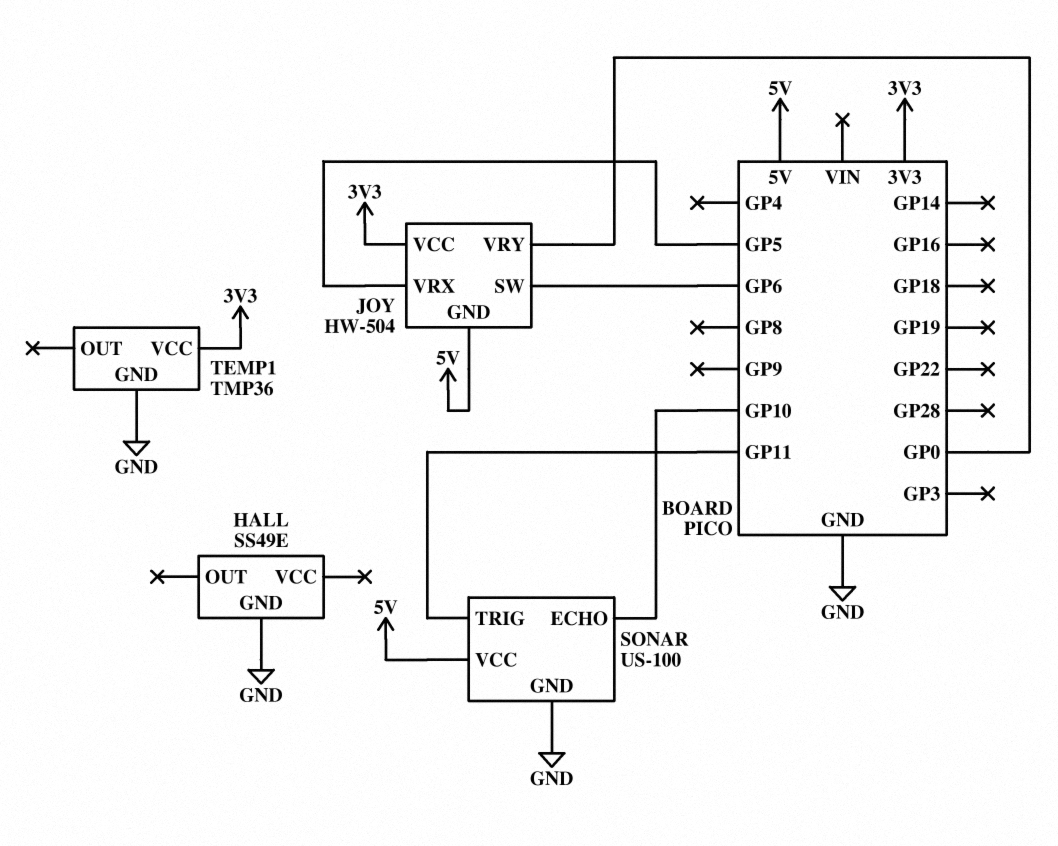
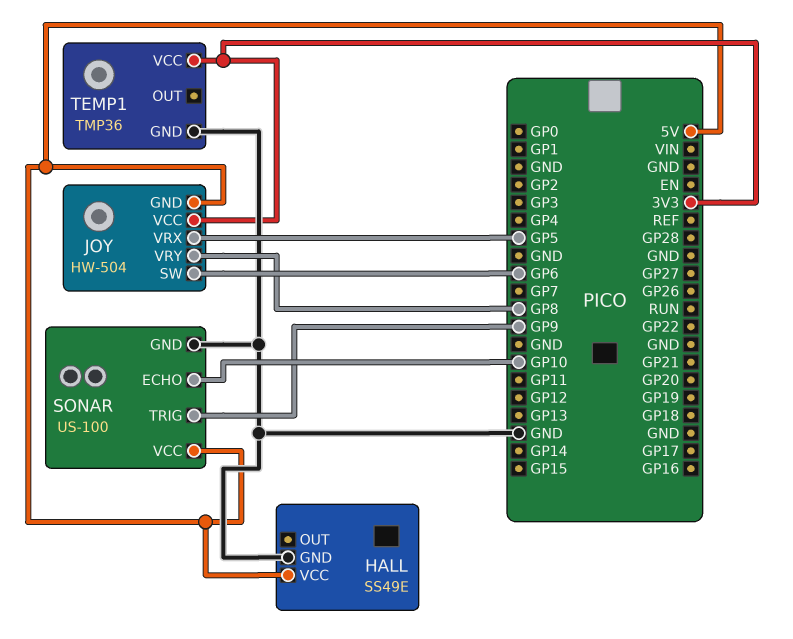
HALL pin VCC: none -> 5V
JOY pin VRY: GP0 -> GP8
SONAR pin TRIG: GP11 -> GP9

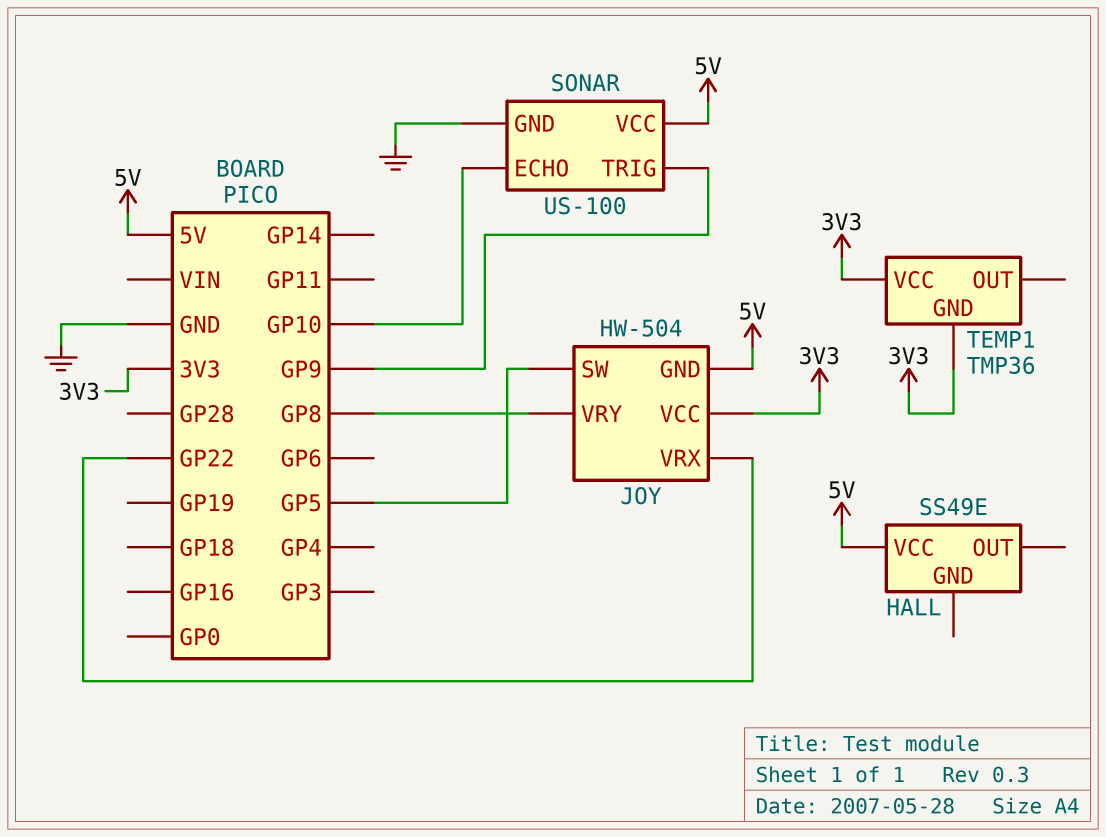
HALL pin GND: GND -> none
JOY pin SW: GP6 -> GP5
JOY pin VRX: GP5 -> GP22
TEMP1 pin GND: GND -> 3V3

